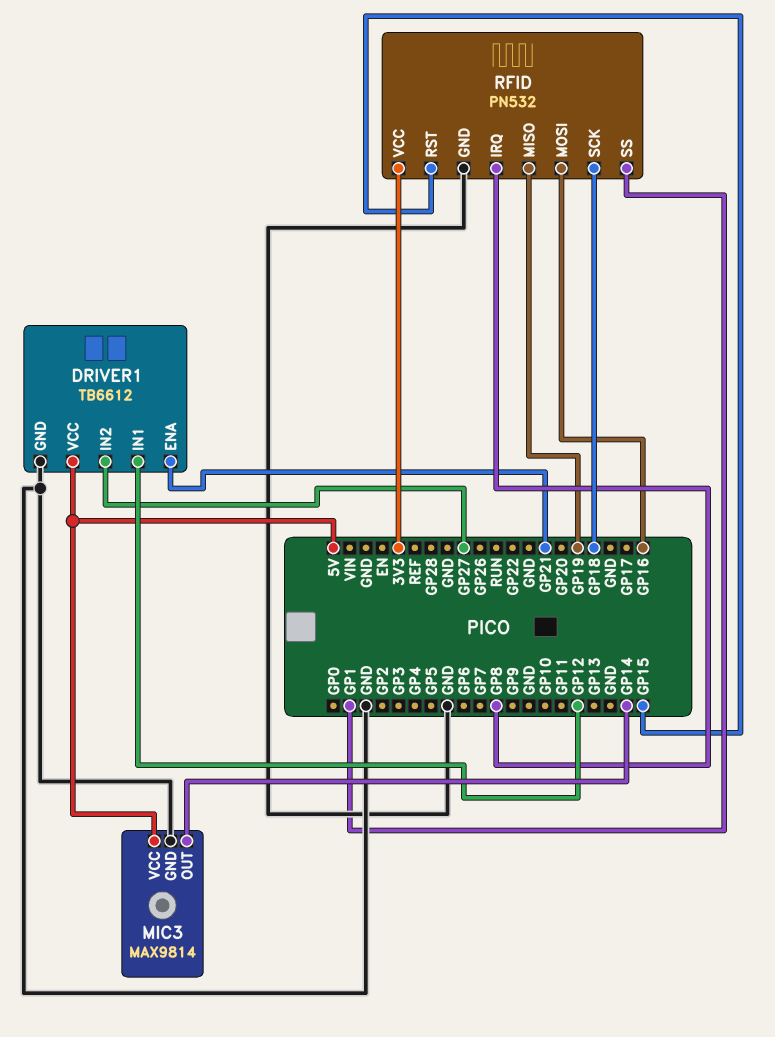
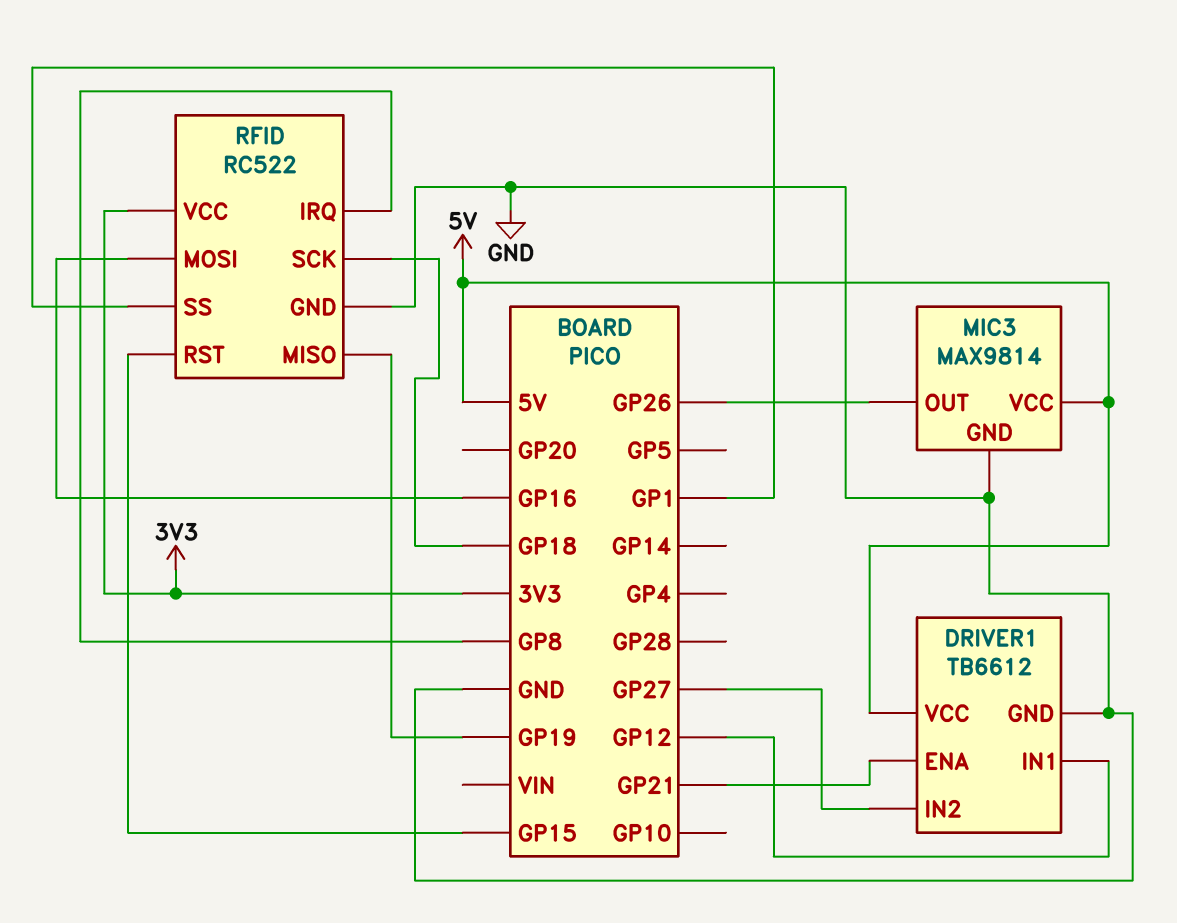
MIC3 pin OUT: GP14 -> GP26
RFID: PN532 -> RC522

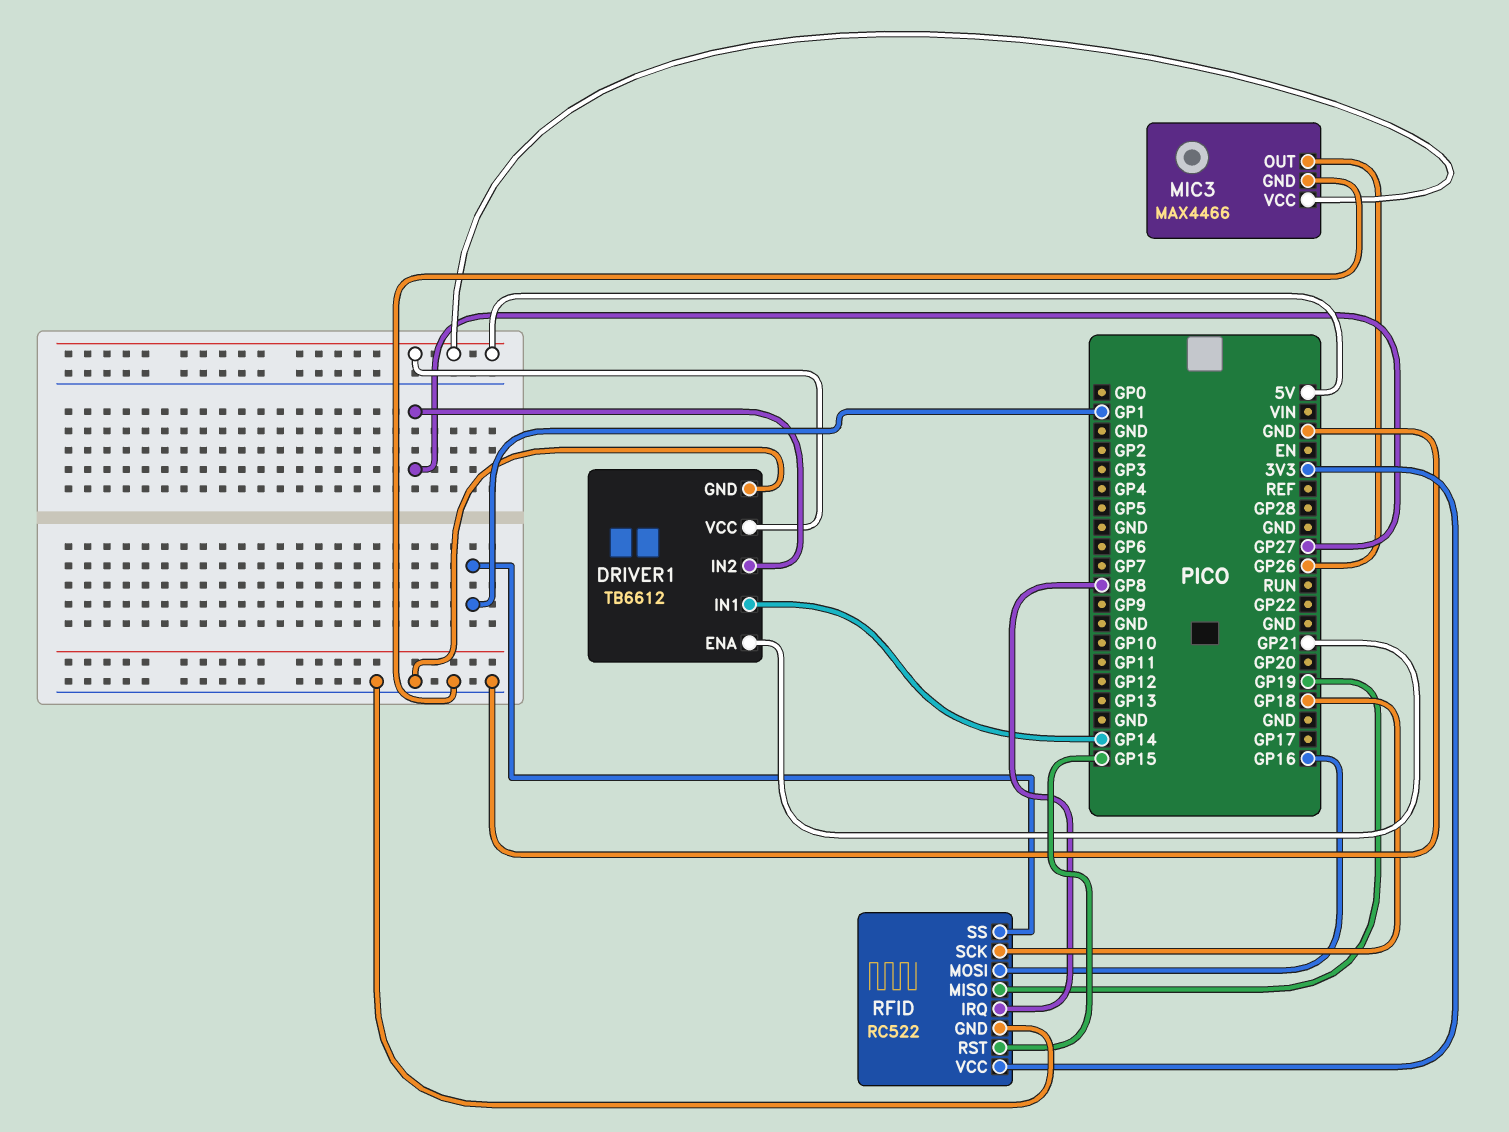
DRIVER1 pin IN1: GP12 -> GP14
MIC3: MAX9814 -> MAX4466

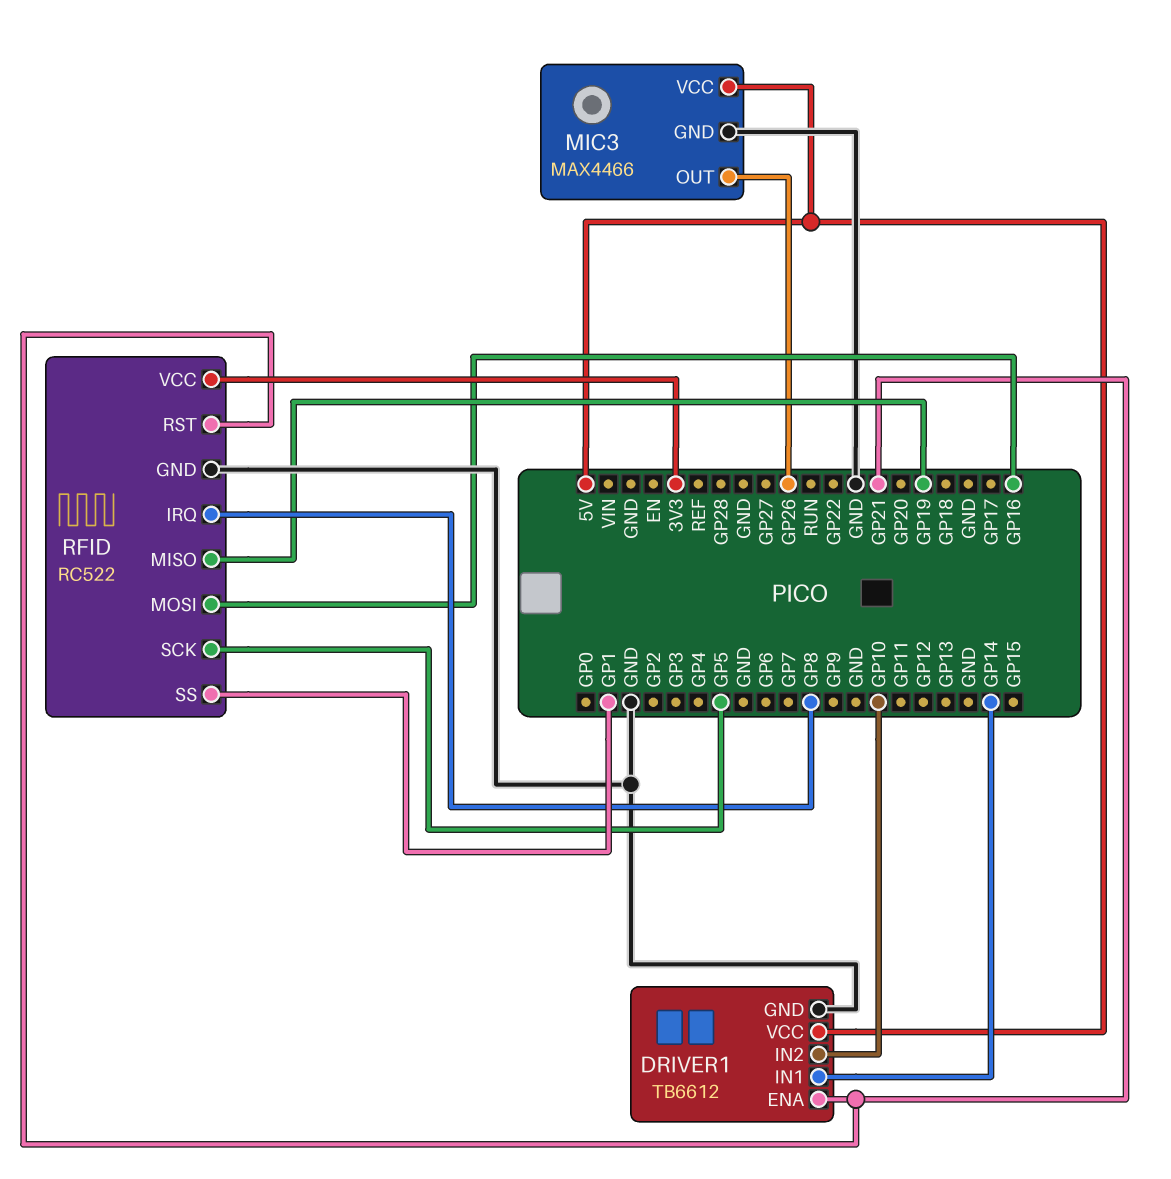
DRIVER1 pin IN2: GP27 -> GP10
RFID pin RST: GP15 -> GP21
RFID pin SCK: GP18 -> GP5

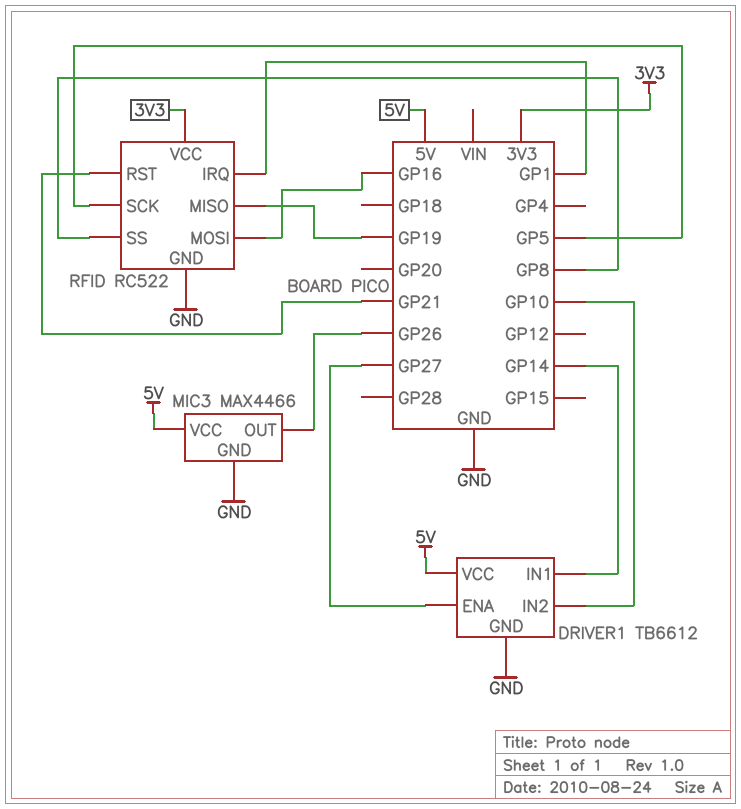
DRIVER1 pin ENA: GP21 -> GP27
RFID pin IRQ: GP8 -> GP1
RFID pin SS: GP1 -> GP8

